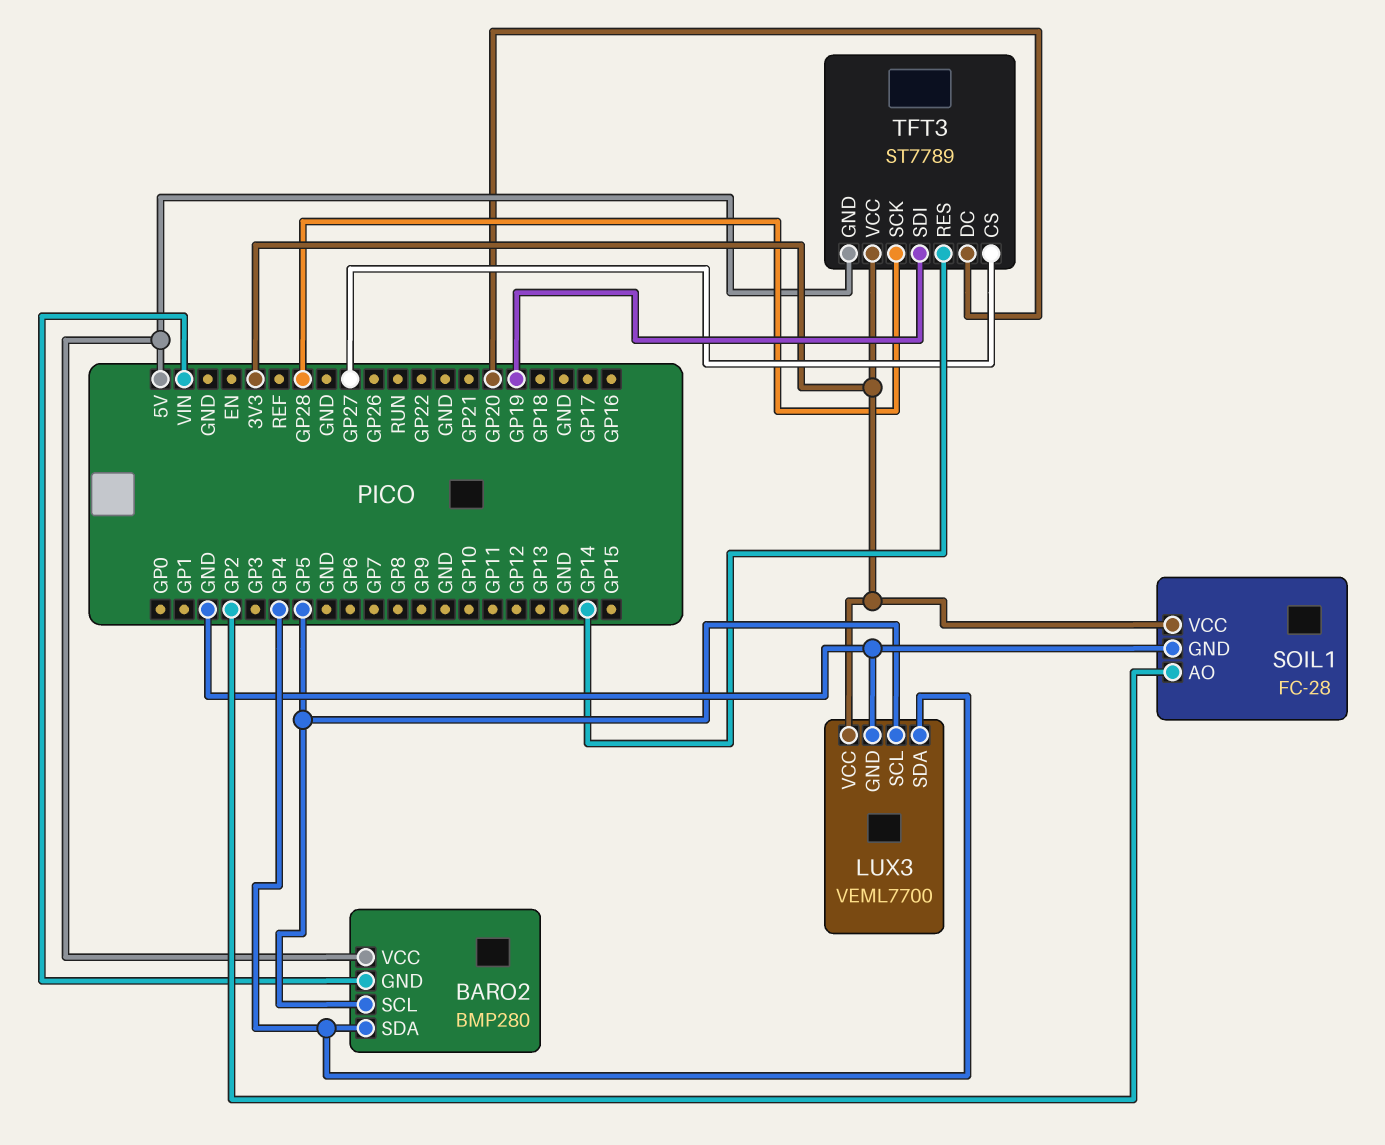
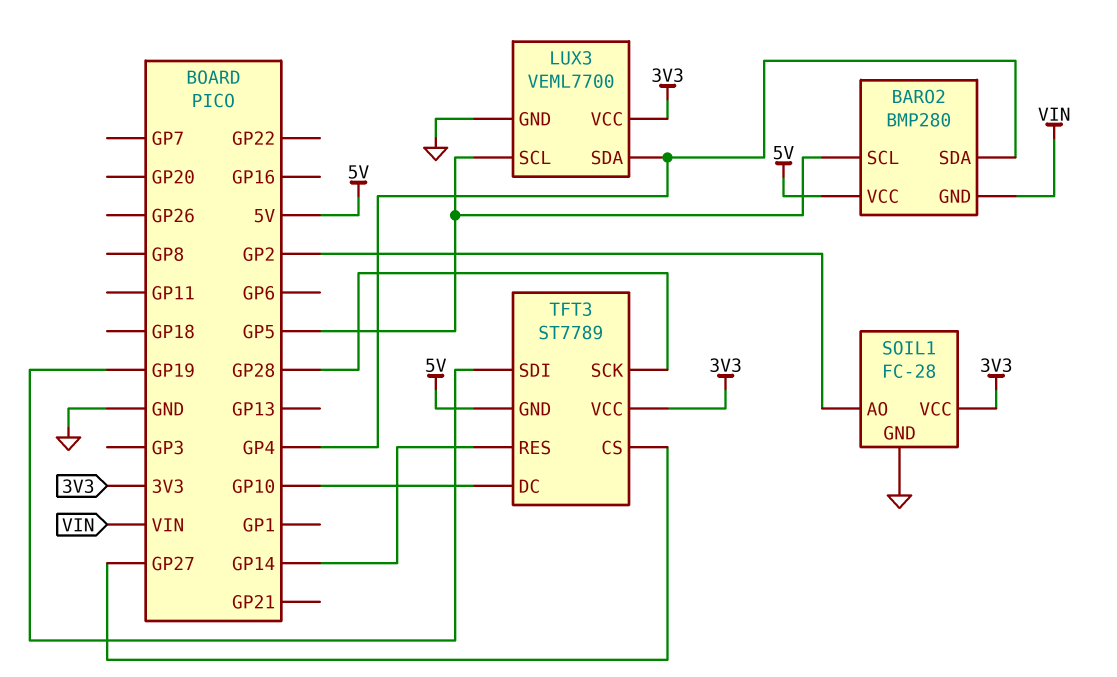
TFT3 pin DC: GP20 -> GP10

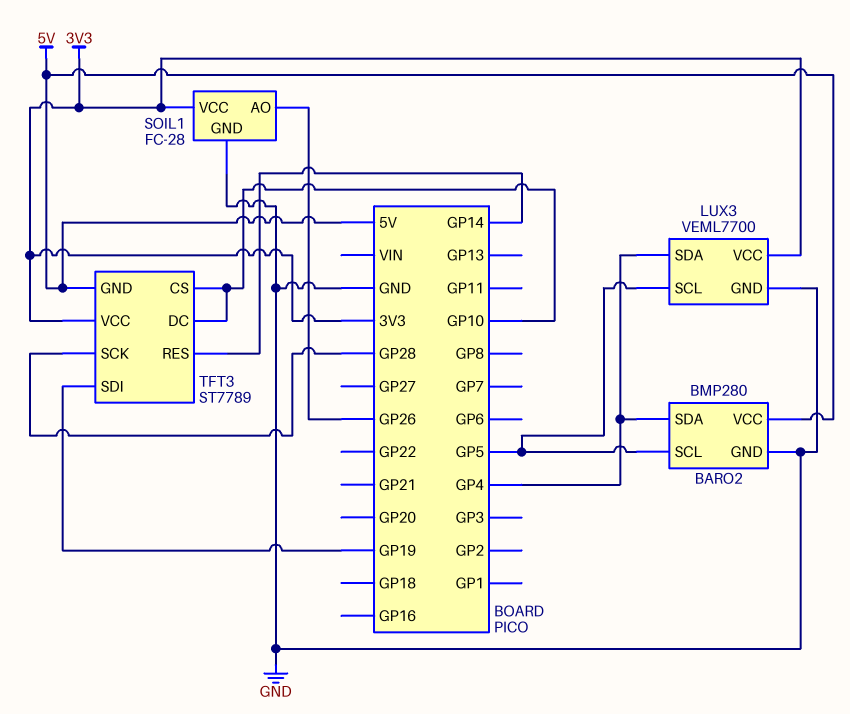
BARO2 pin GND: VIN -> GND
SOIL1 pin AO: GP2 -> GP26
TFT3 pin CS: GP27 -> GP10

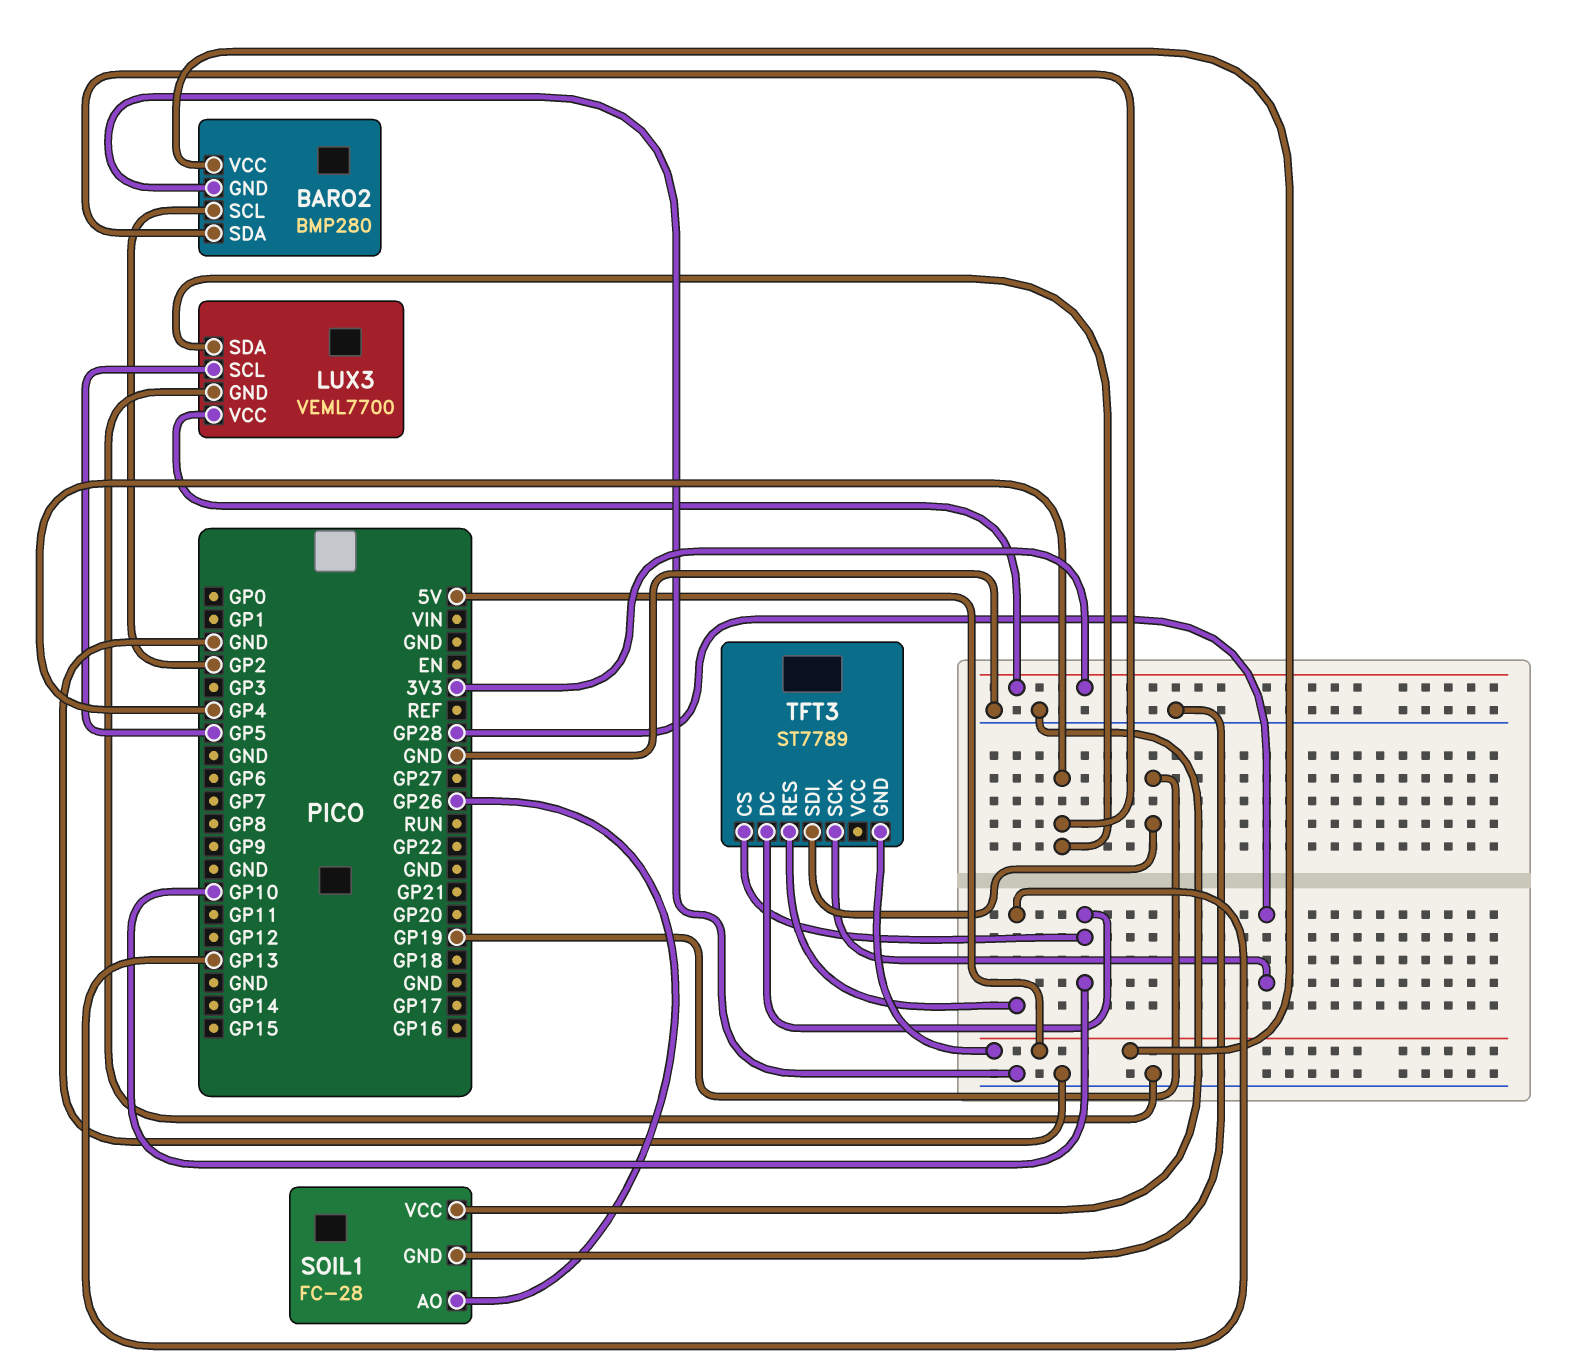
BARO2 pin SCL: GP5 -> GP2
SOIL1 pin VCC: 3V3 -> GND
TFT3 pin RES: GP14 -> GP13
TFT3 pin VCC: 3V3 -> none

